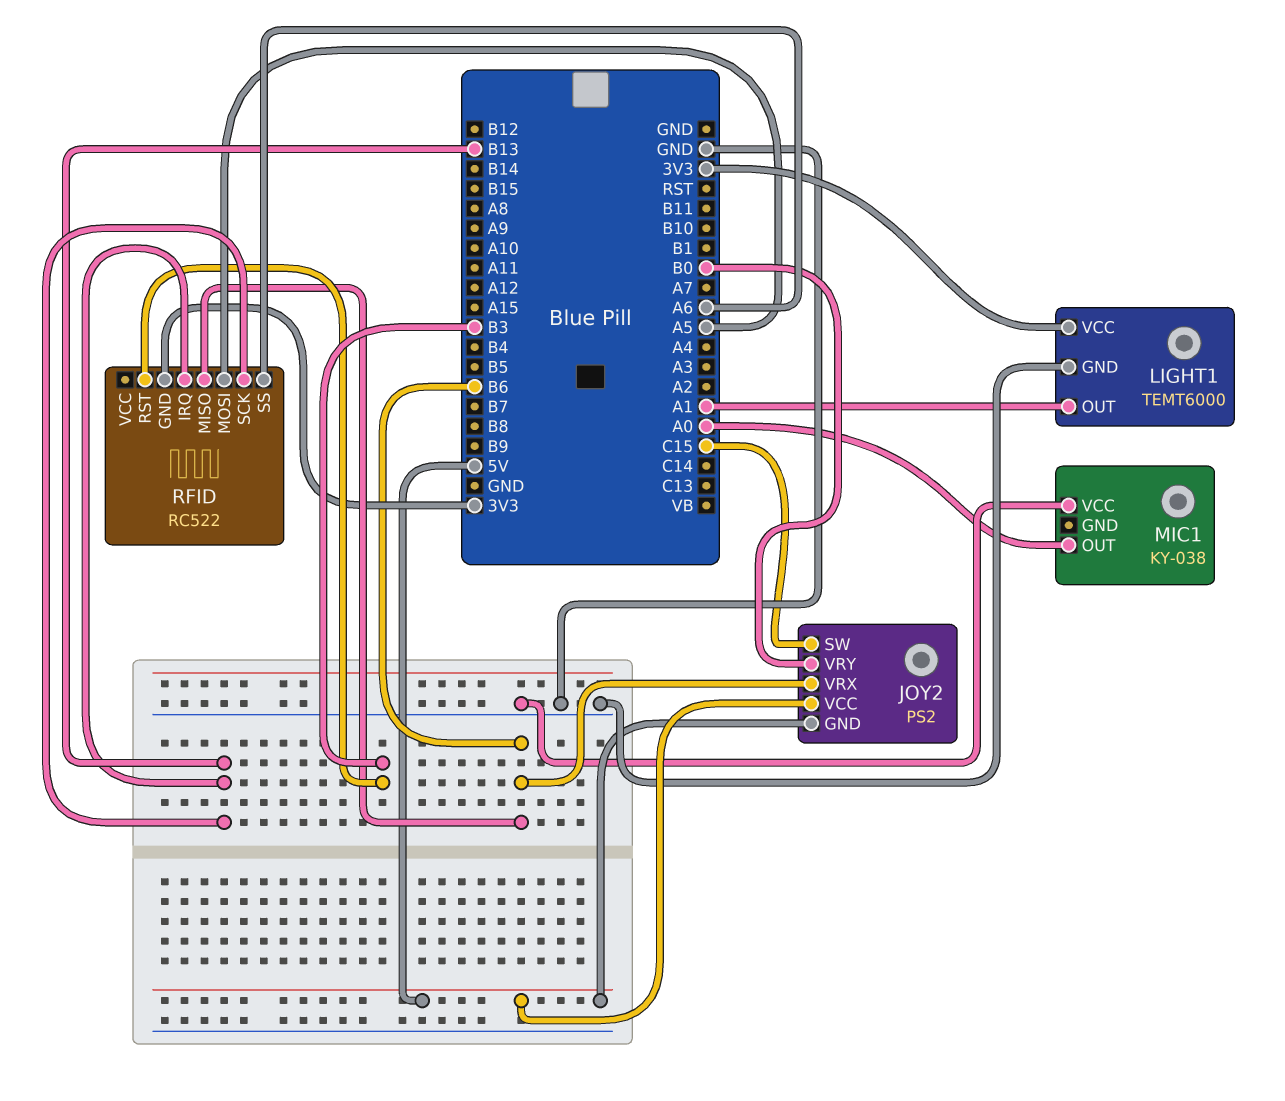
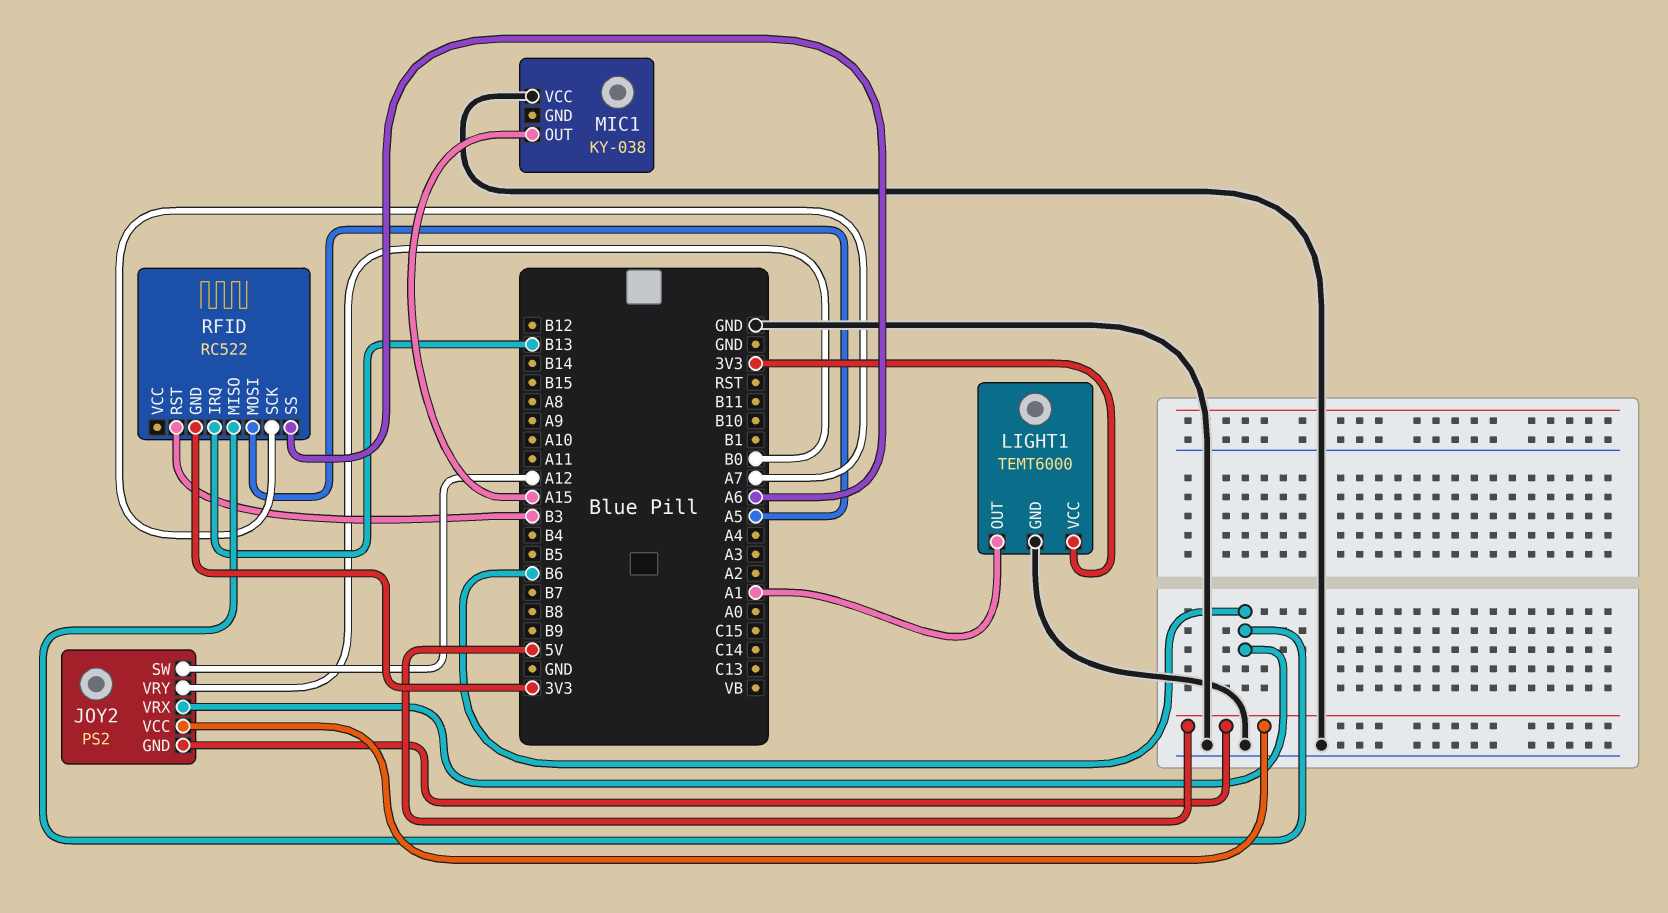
JOY2 pin SW: C15 -> A12
MIC1 pin OUT: A0 -> A15
RFID pin SCK: B13 -> A7

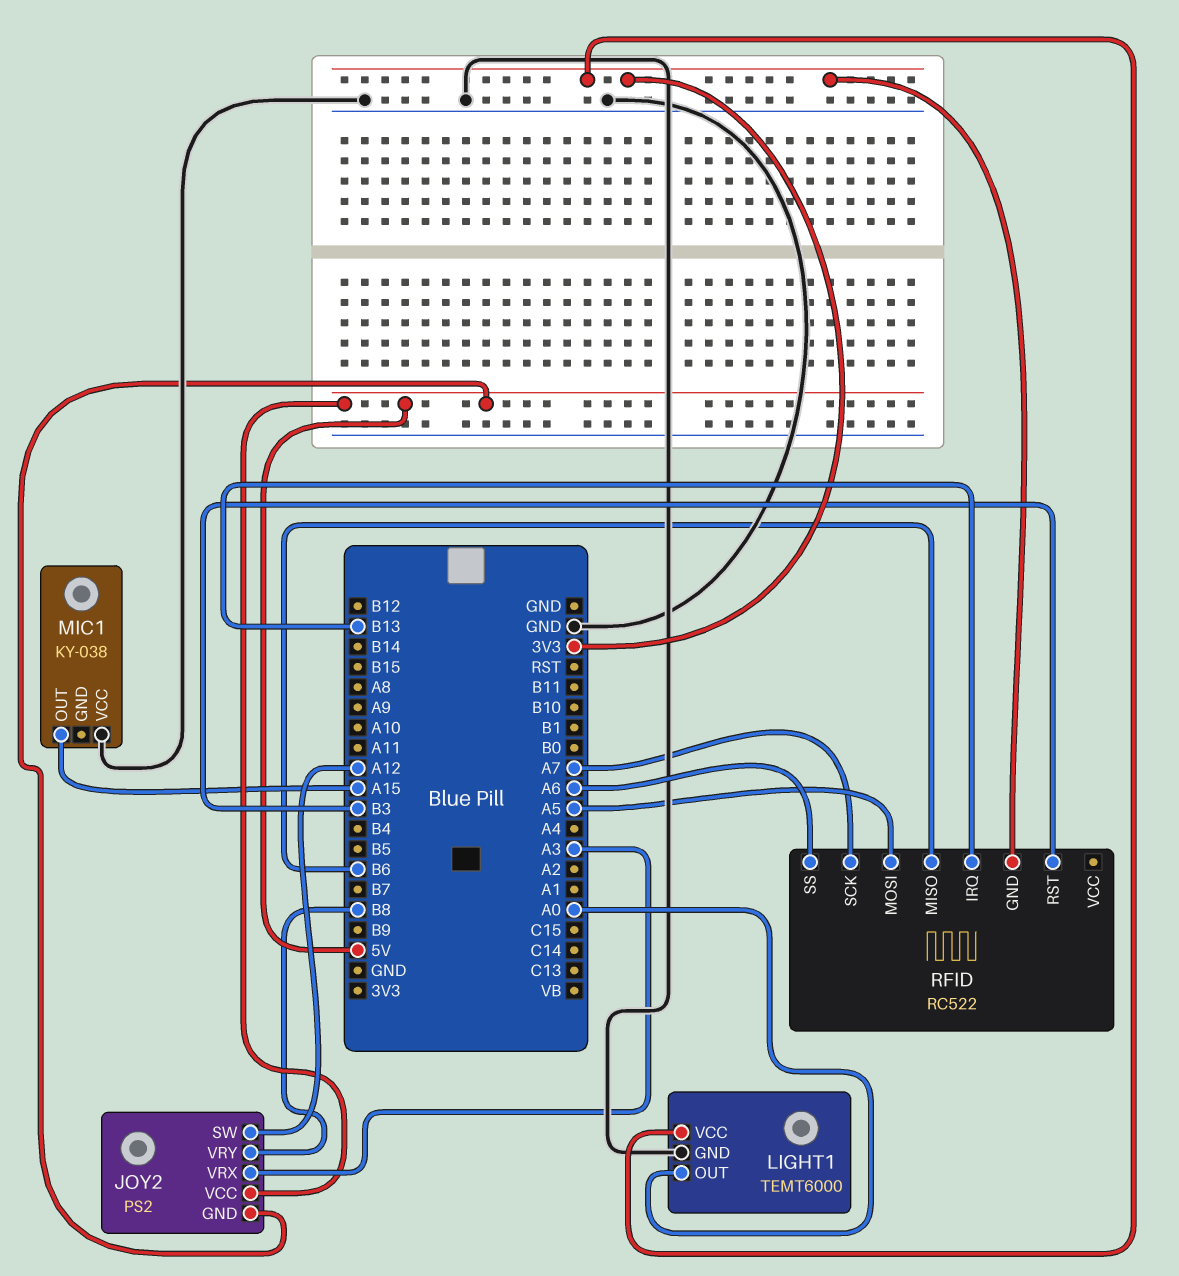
JOY2 pin VRX: B6 -> A3
JOY2 pin VRY: B0 -> B8
LIGHT1 pin OUT: A1 -> A0

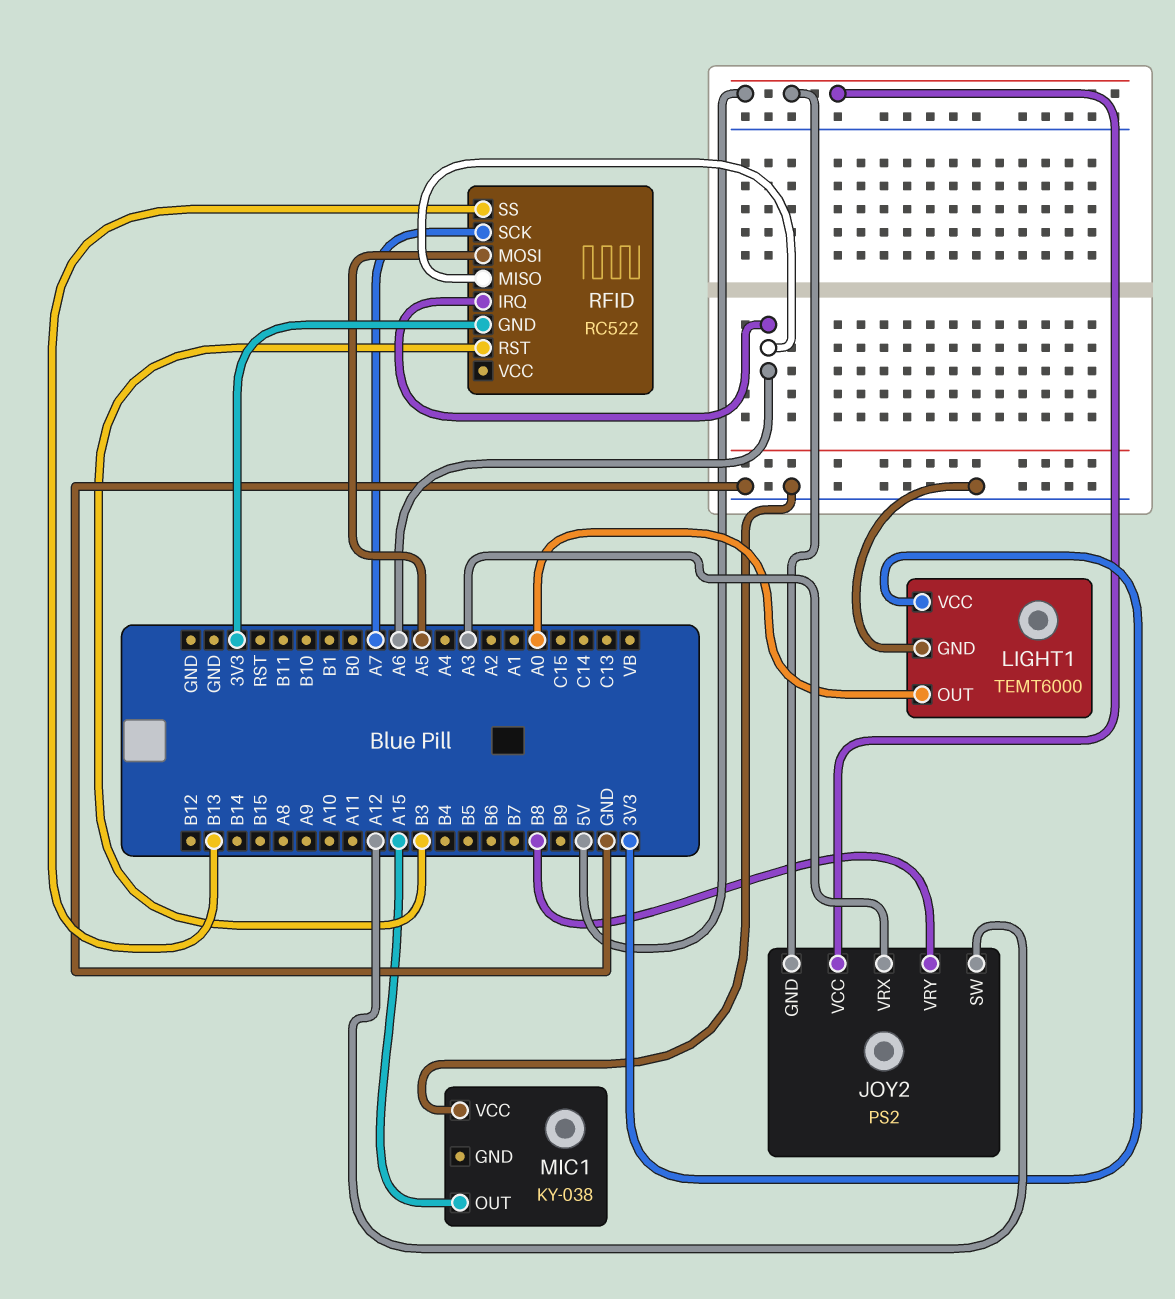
RFID pin IRQ: B13 -> A6
RFID pin MISO: B6 -> A6
RFID pin SS: A6 -> B13

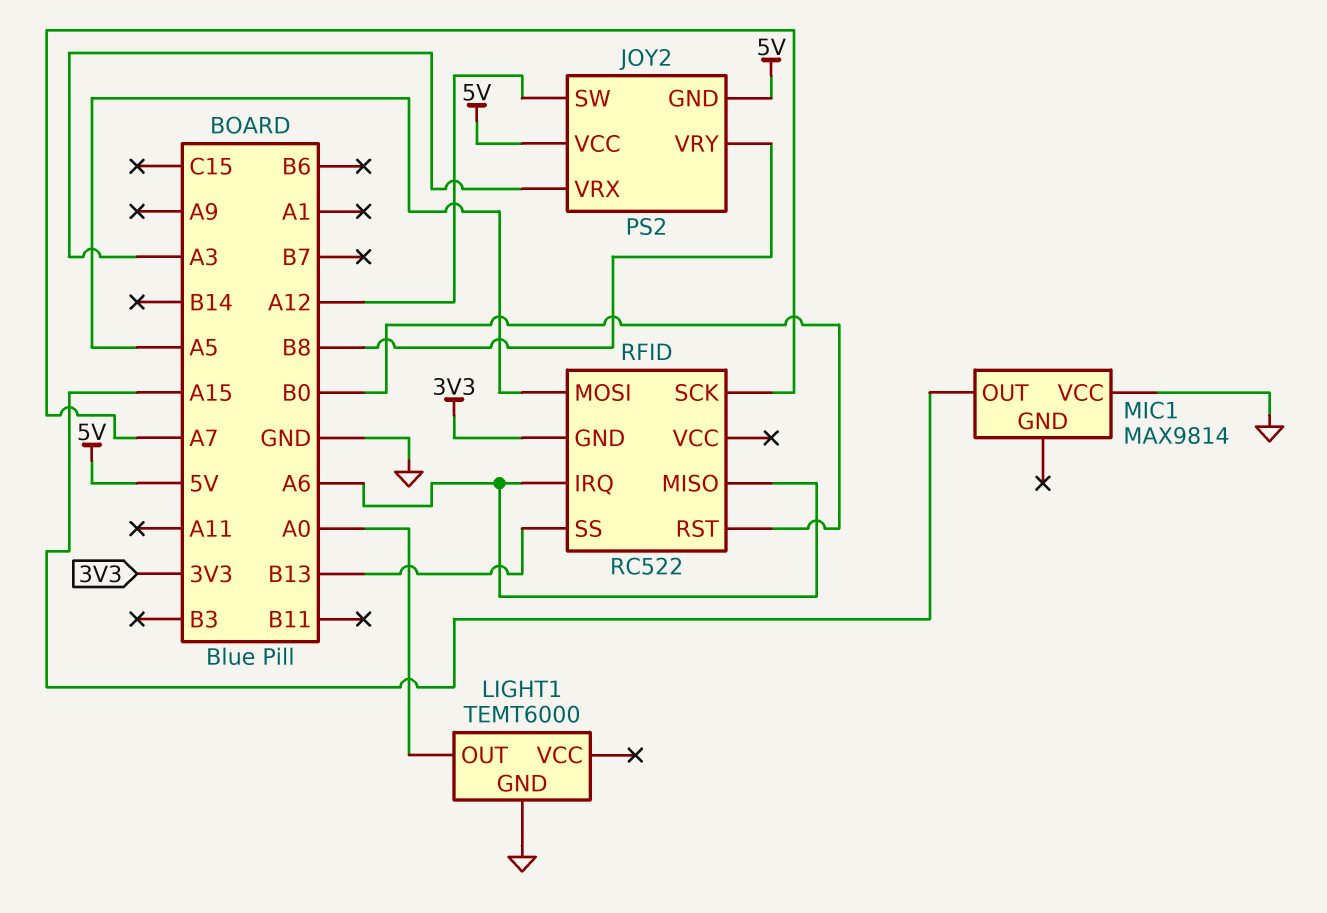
LIGHT1 pin VCC: 3V3 -> none
MIC1: KY-038 -> MAX9814
RFID pin RST: B3 -> B0

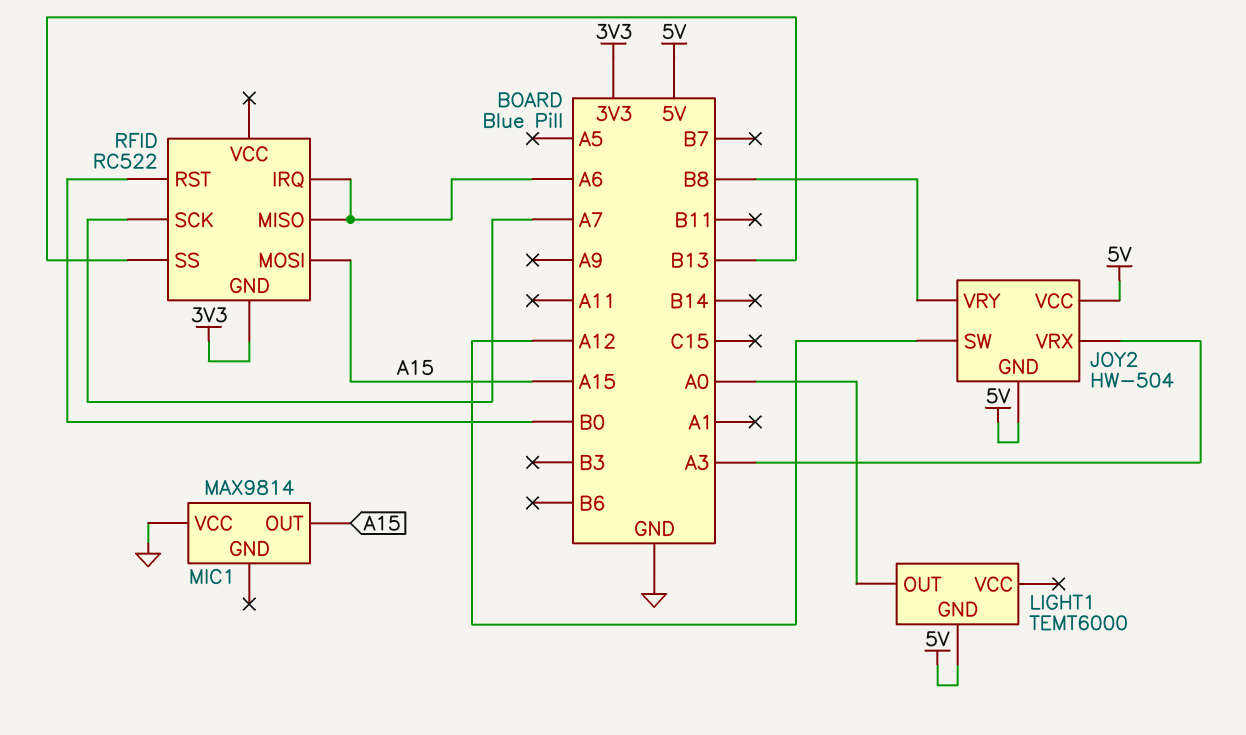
JOY2: PS2 -> HW-504
LIGHT1 pin GND: GND -> 5V
RFID pin MOSI: A5 -> A15

